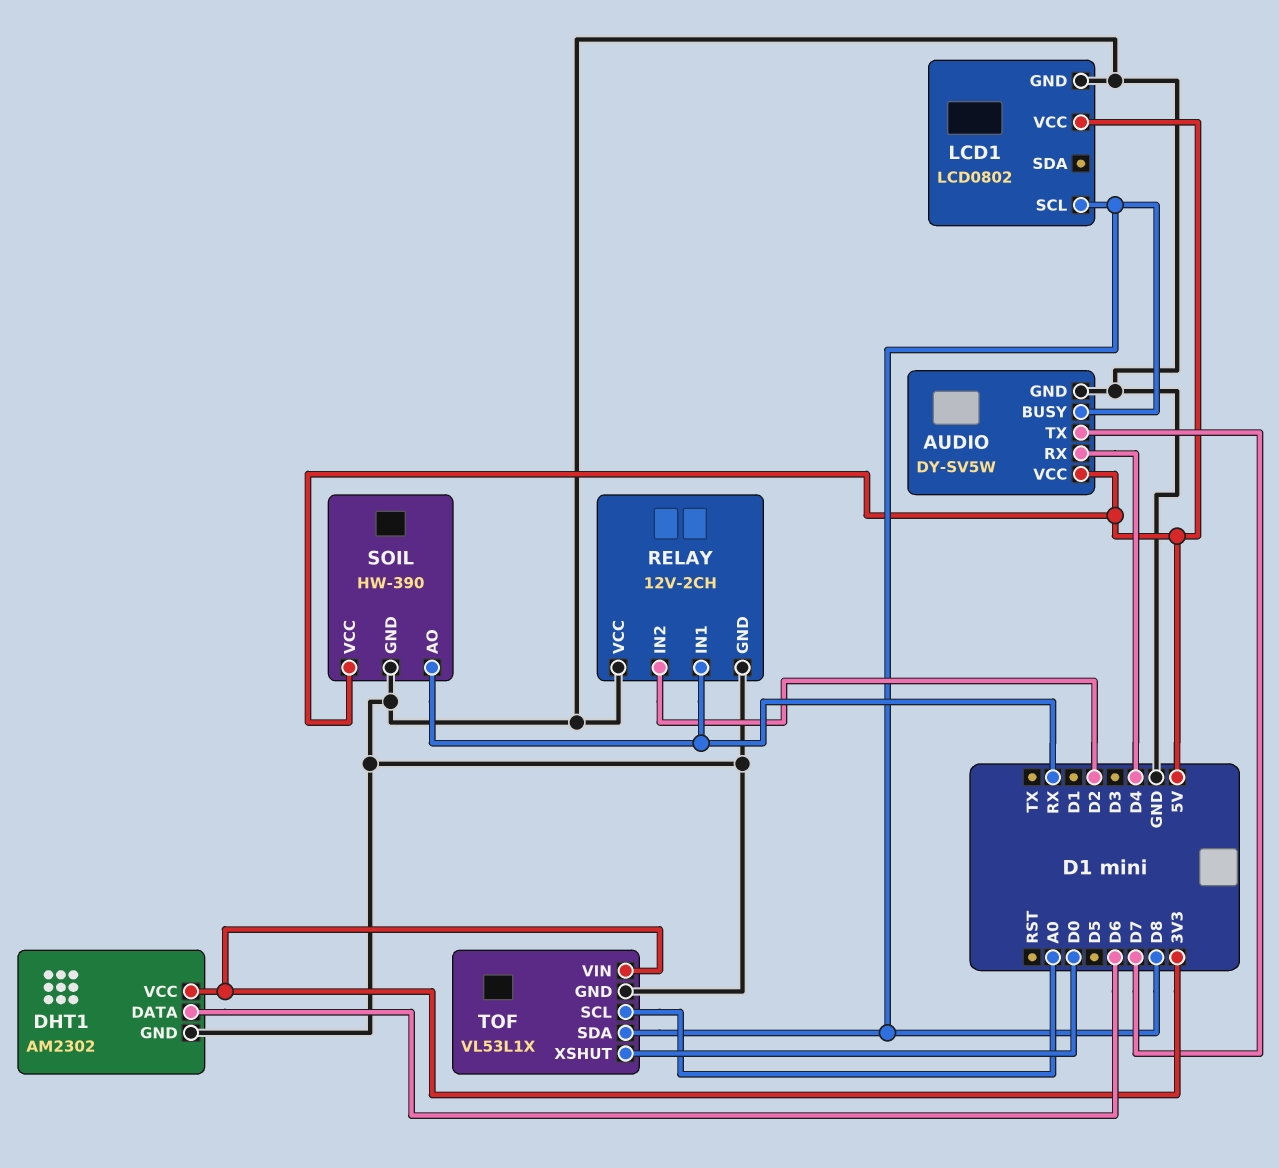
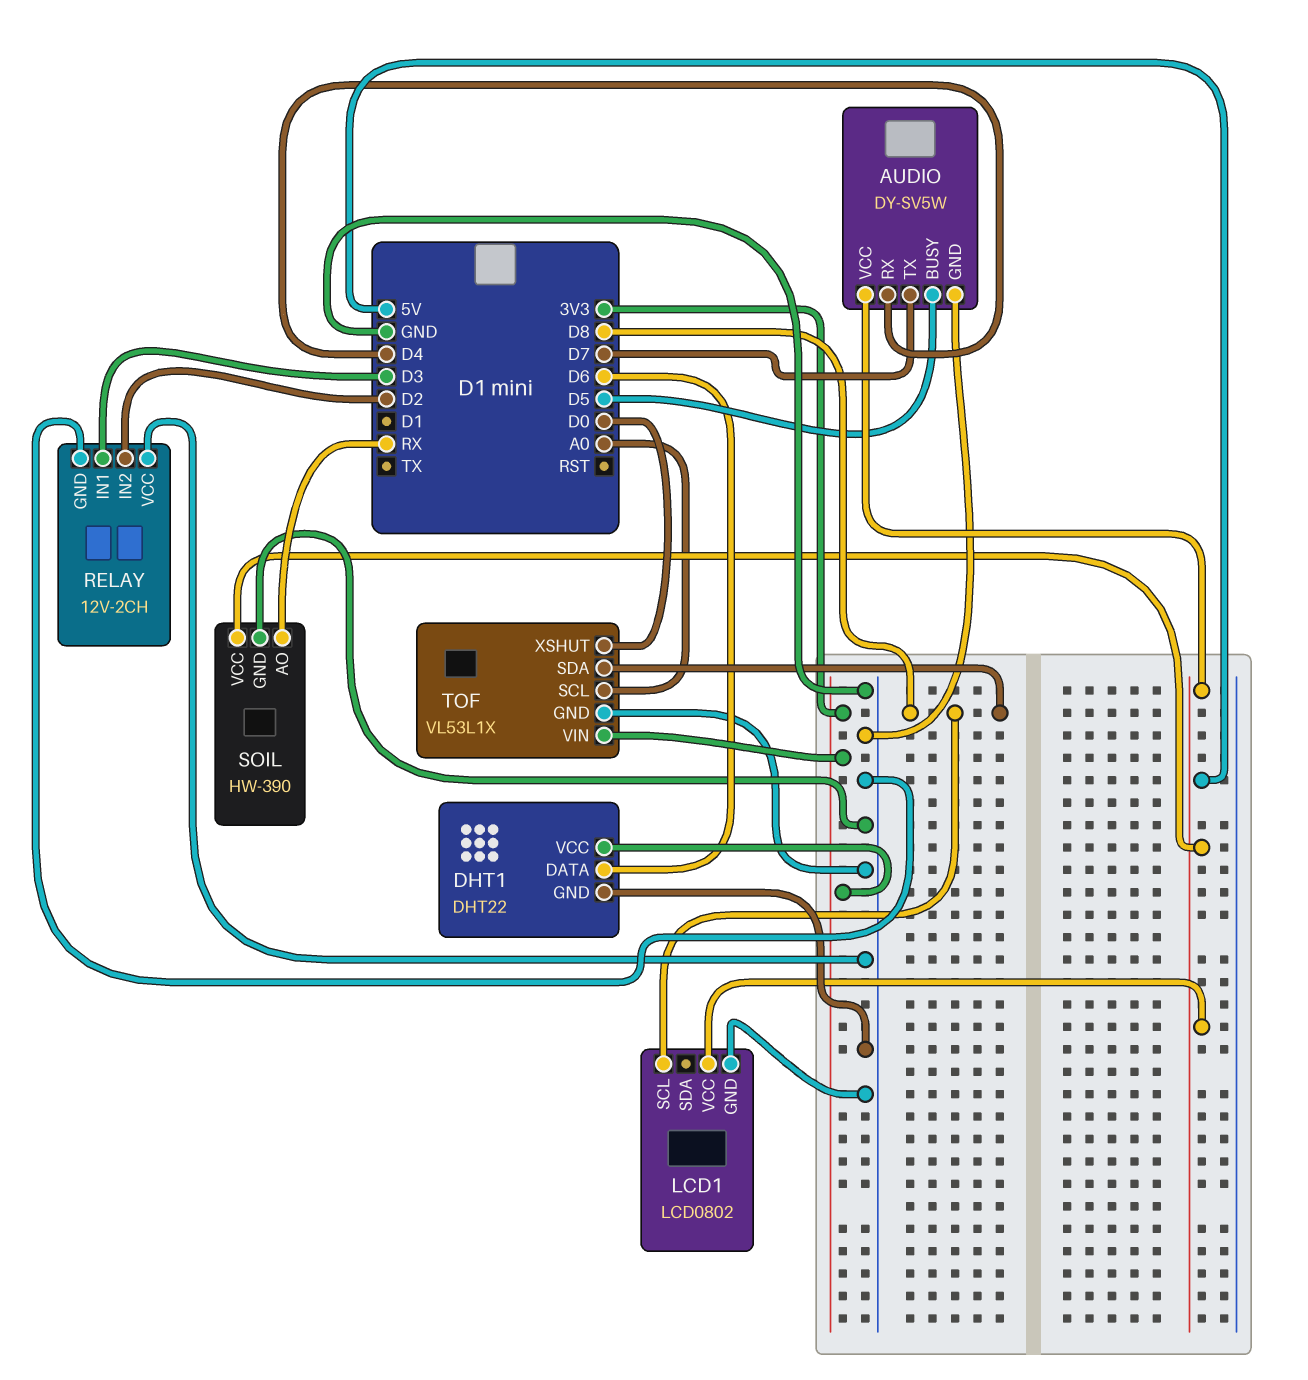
AUDIO pin BUSY: D8 -> D5
DHT1: AM2302 -> DHT22
RELAY pin IN1: RX -> D3

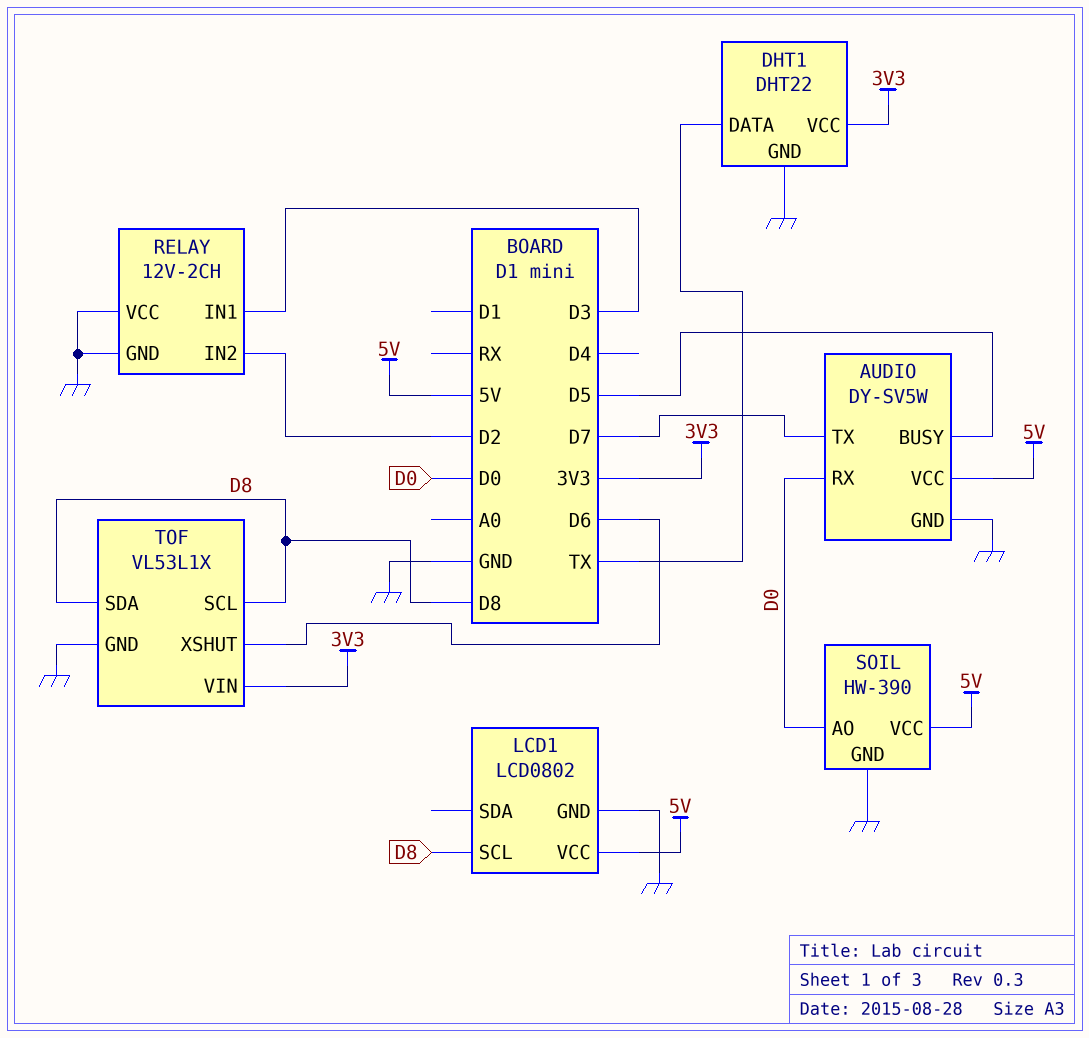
AUDIO pin RX: D4 -> D0
DHT1 pin DATA: D6 -> TX
SOIL pin AO: RX -> D0
TOF pin SCL: A0 -> D8
TOF pin XSHUT: D0 -> D6

